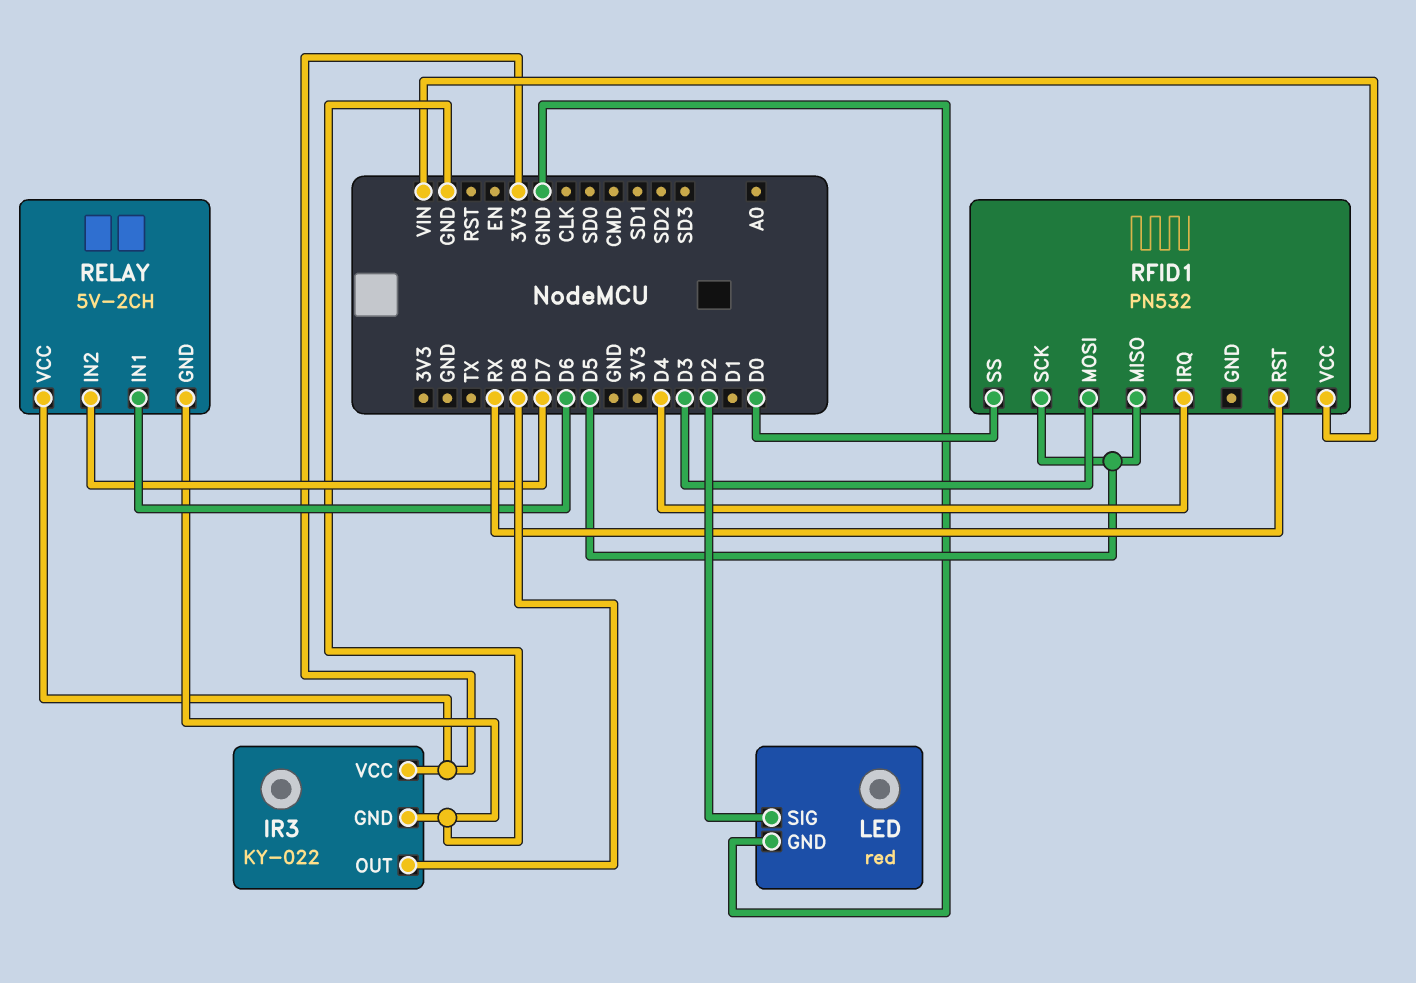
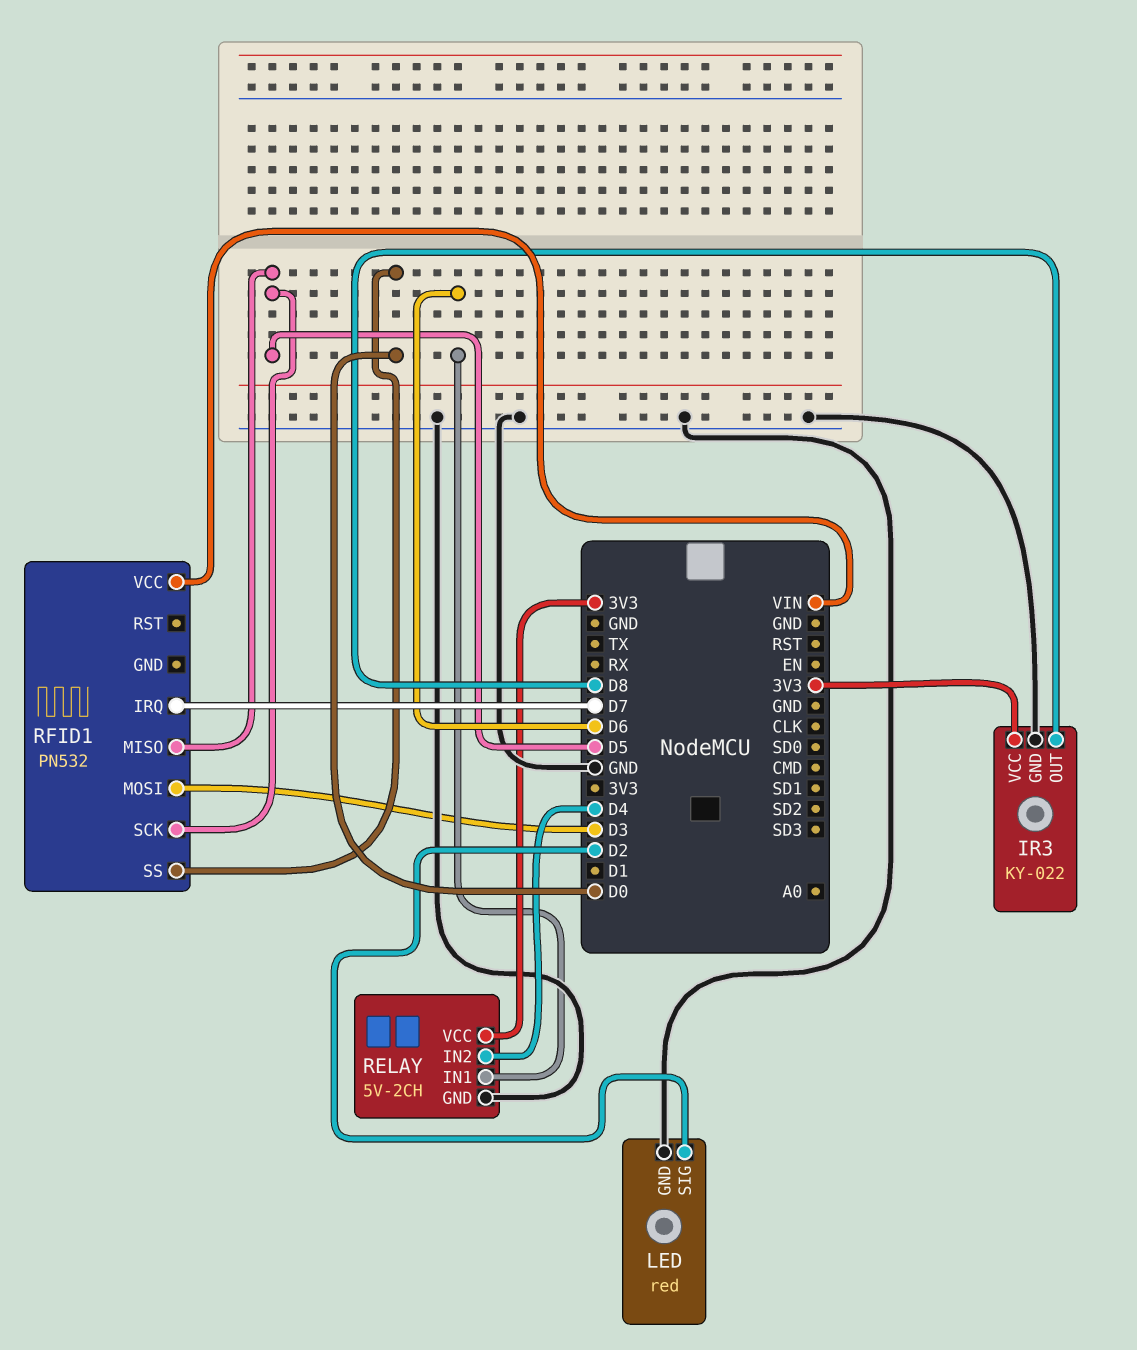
RELAY pin IN2: D7 -> D4
RFID1 pin IRQ: D4 -> D7
RFID1 pin RST: RX -> none

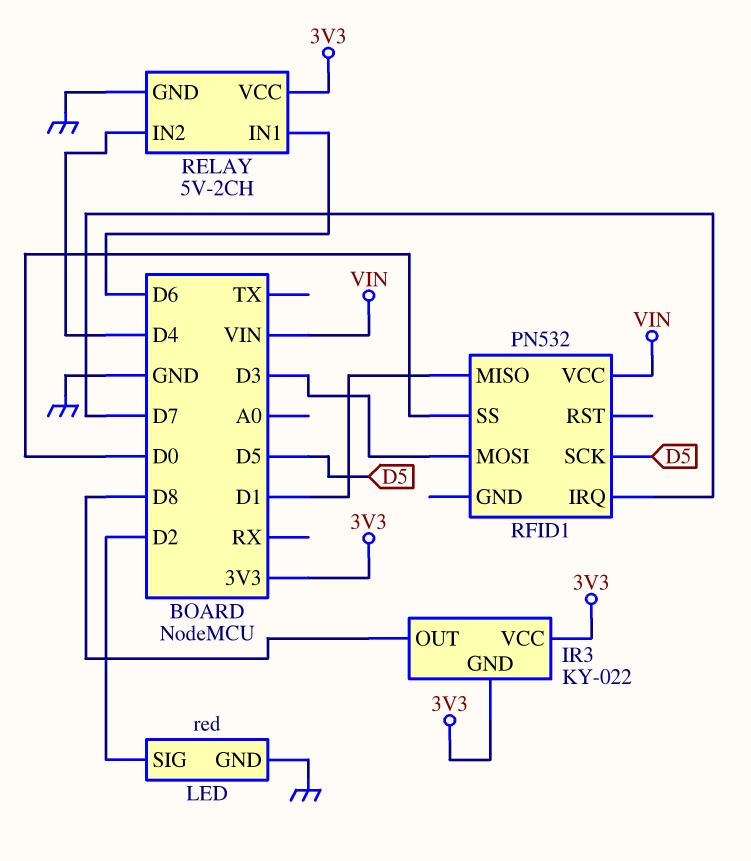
IR3 pin GND: GND -> 3V3
RFID1 pin MISO: D5 -> D1

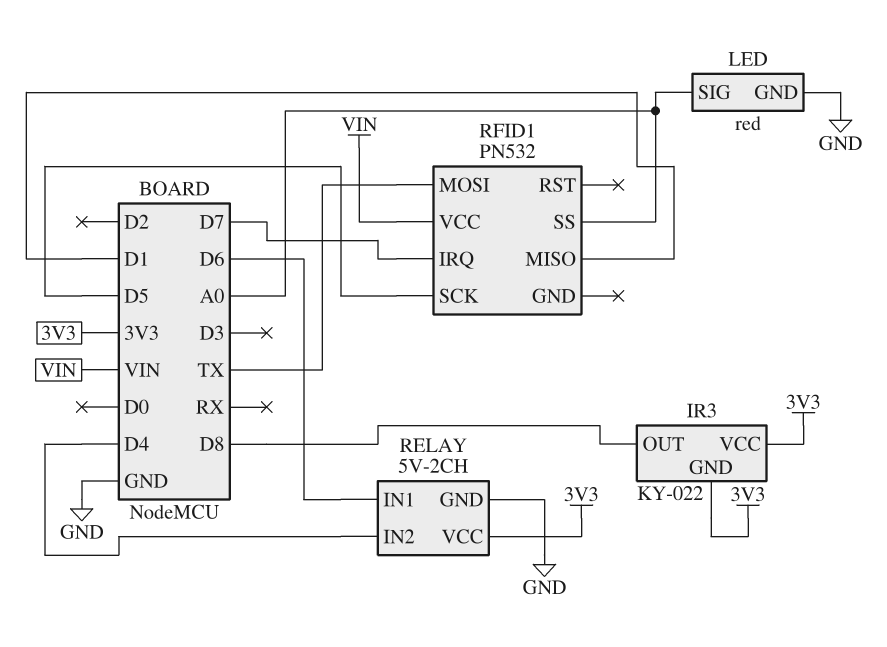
LED pin SIG: D2 -> A0
RFID1 pin MOSI: D3 -> TX
RFID1 pin SS: D0 -> A0

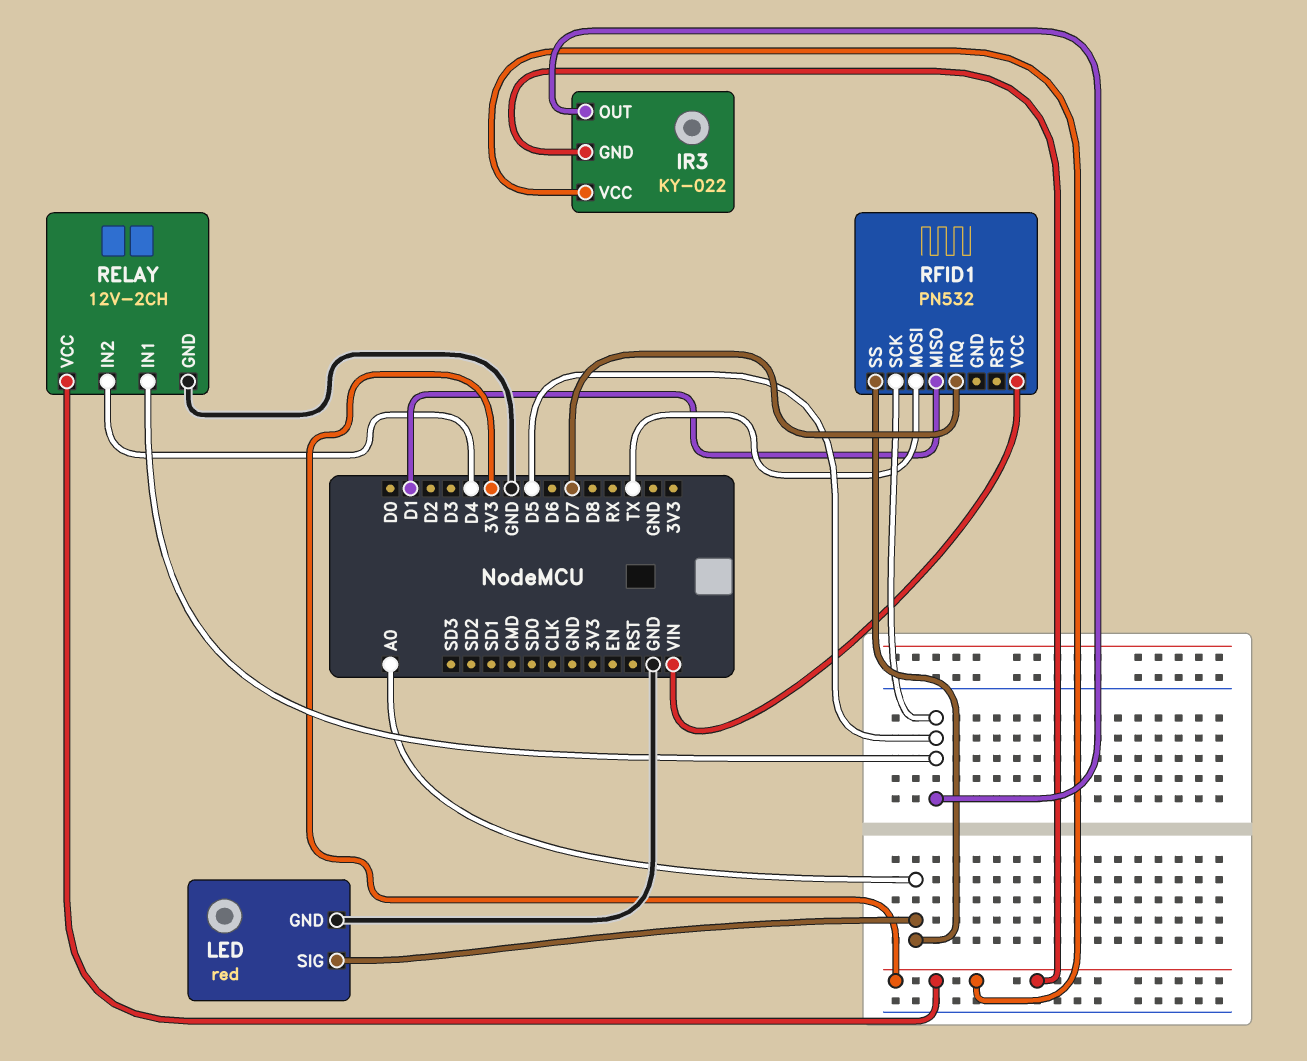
IR3 pin OUT: D8 -> D5
RELAY: 5V-2CH -> 12V-2CH
RELAY pin IN1: D6 -> D5

